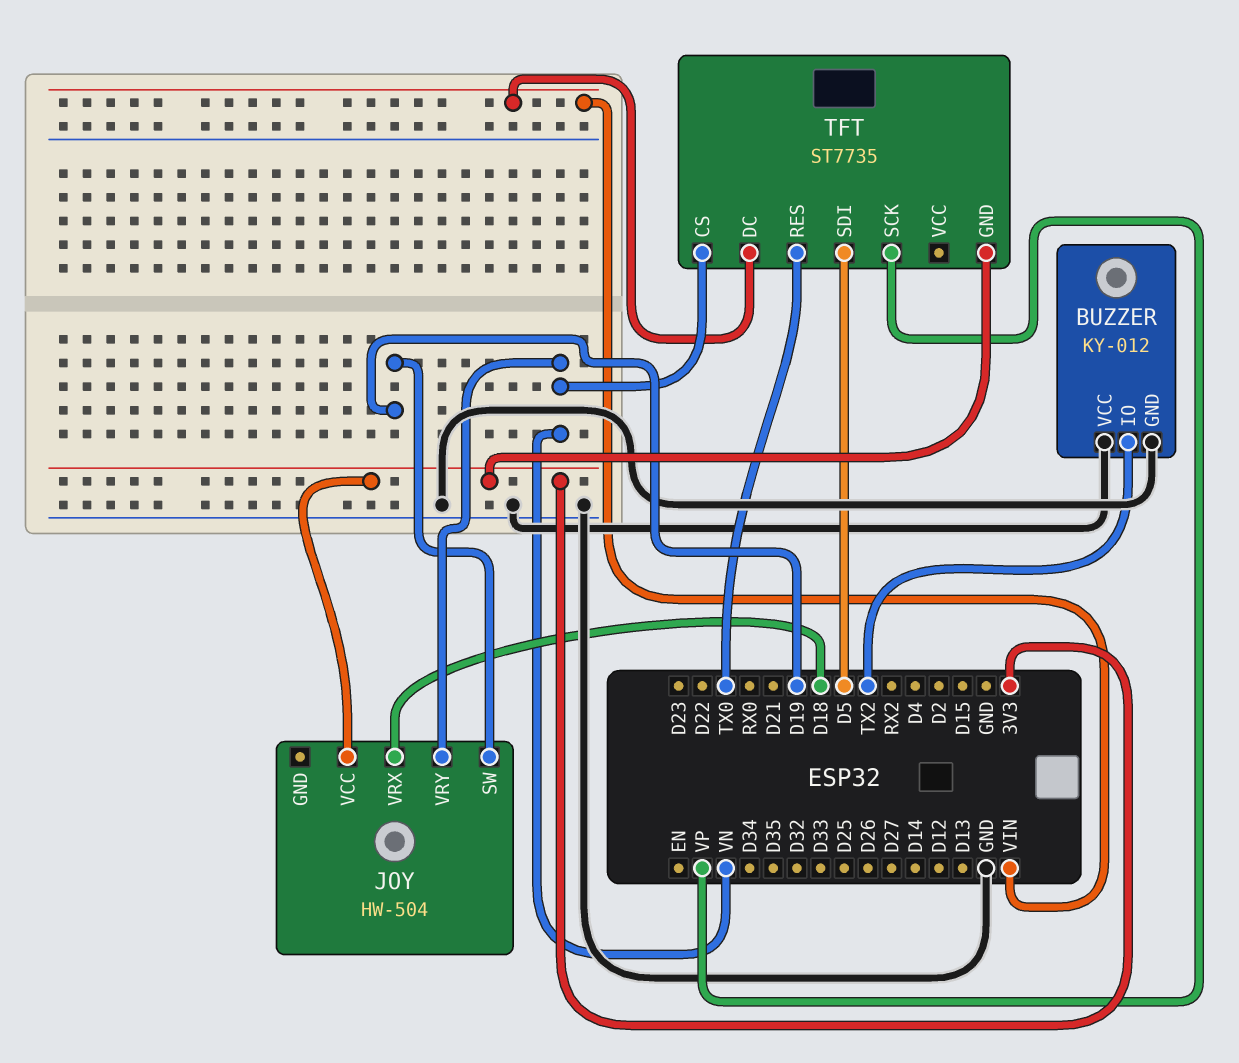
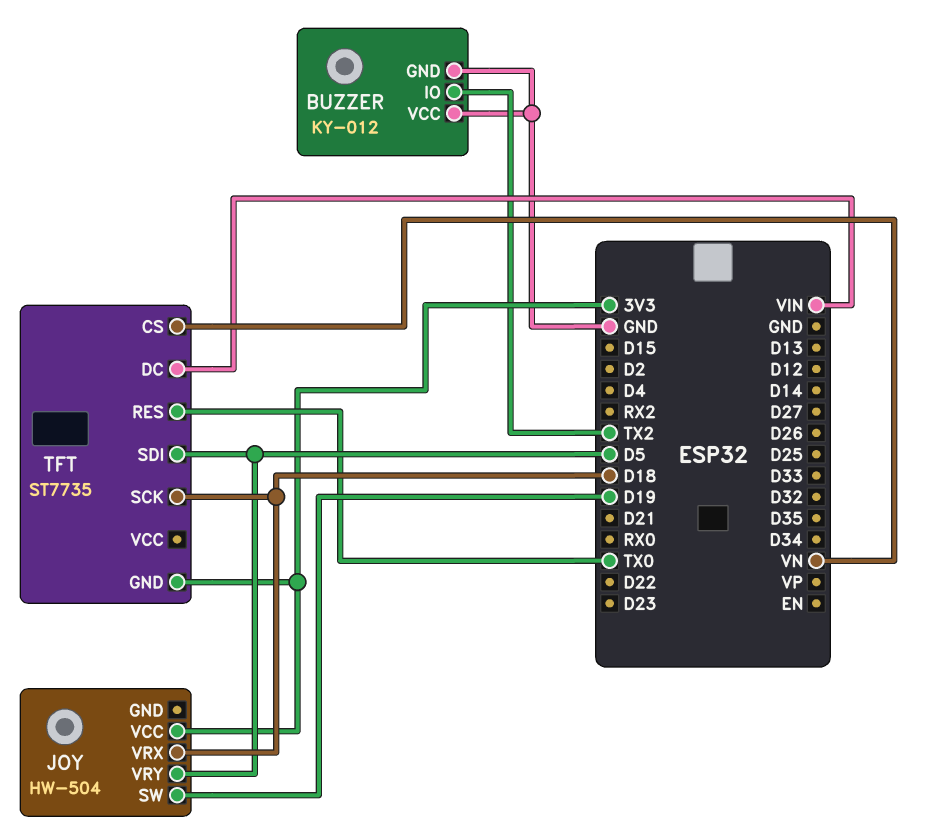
JOY pin VRY: VN -> D5
TFT pin SCK: VP -> D18

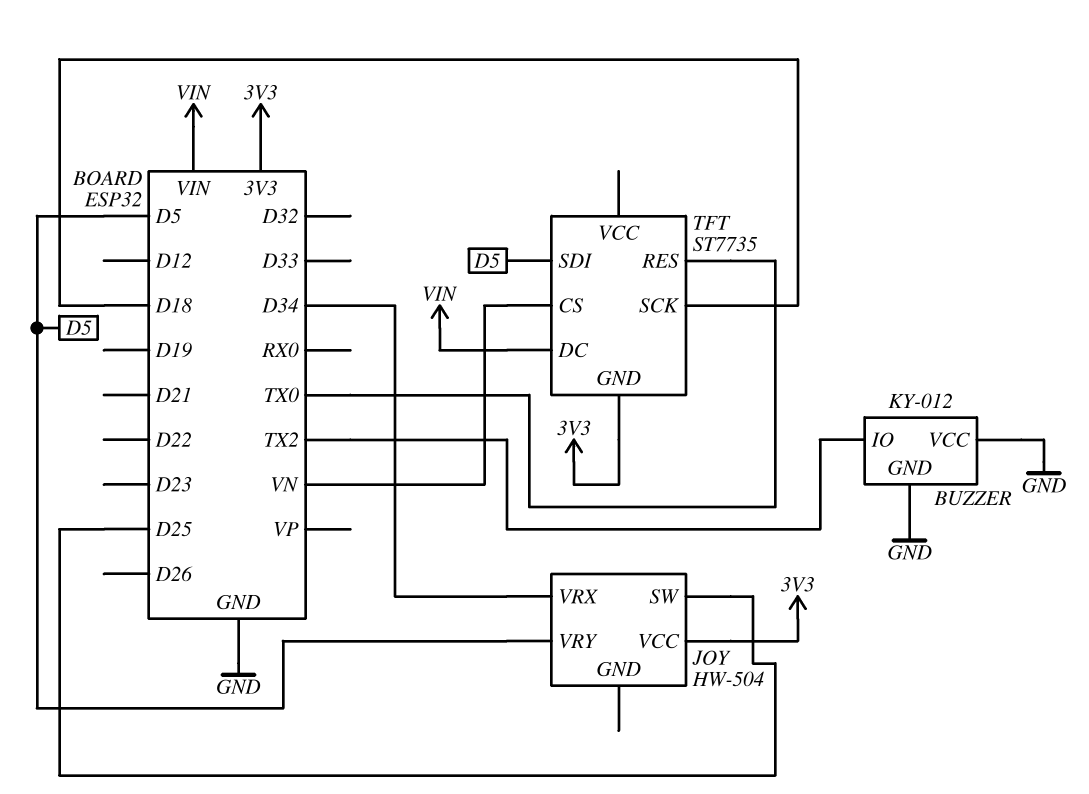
JOY pin SW: D19 -> D25
JOY pin VRX: D18 -> D34

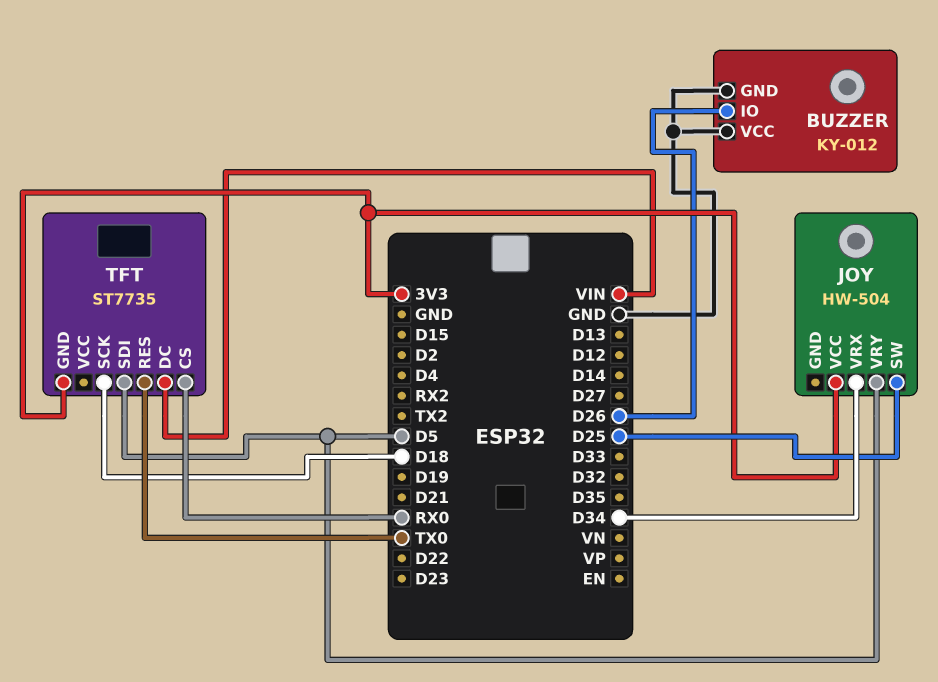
BUZZER pin IO: TX2 -> D26
TFT pin CS: VN -> RX0

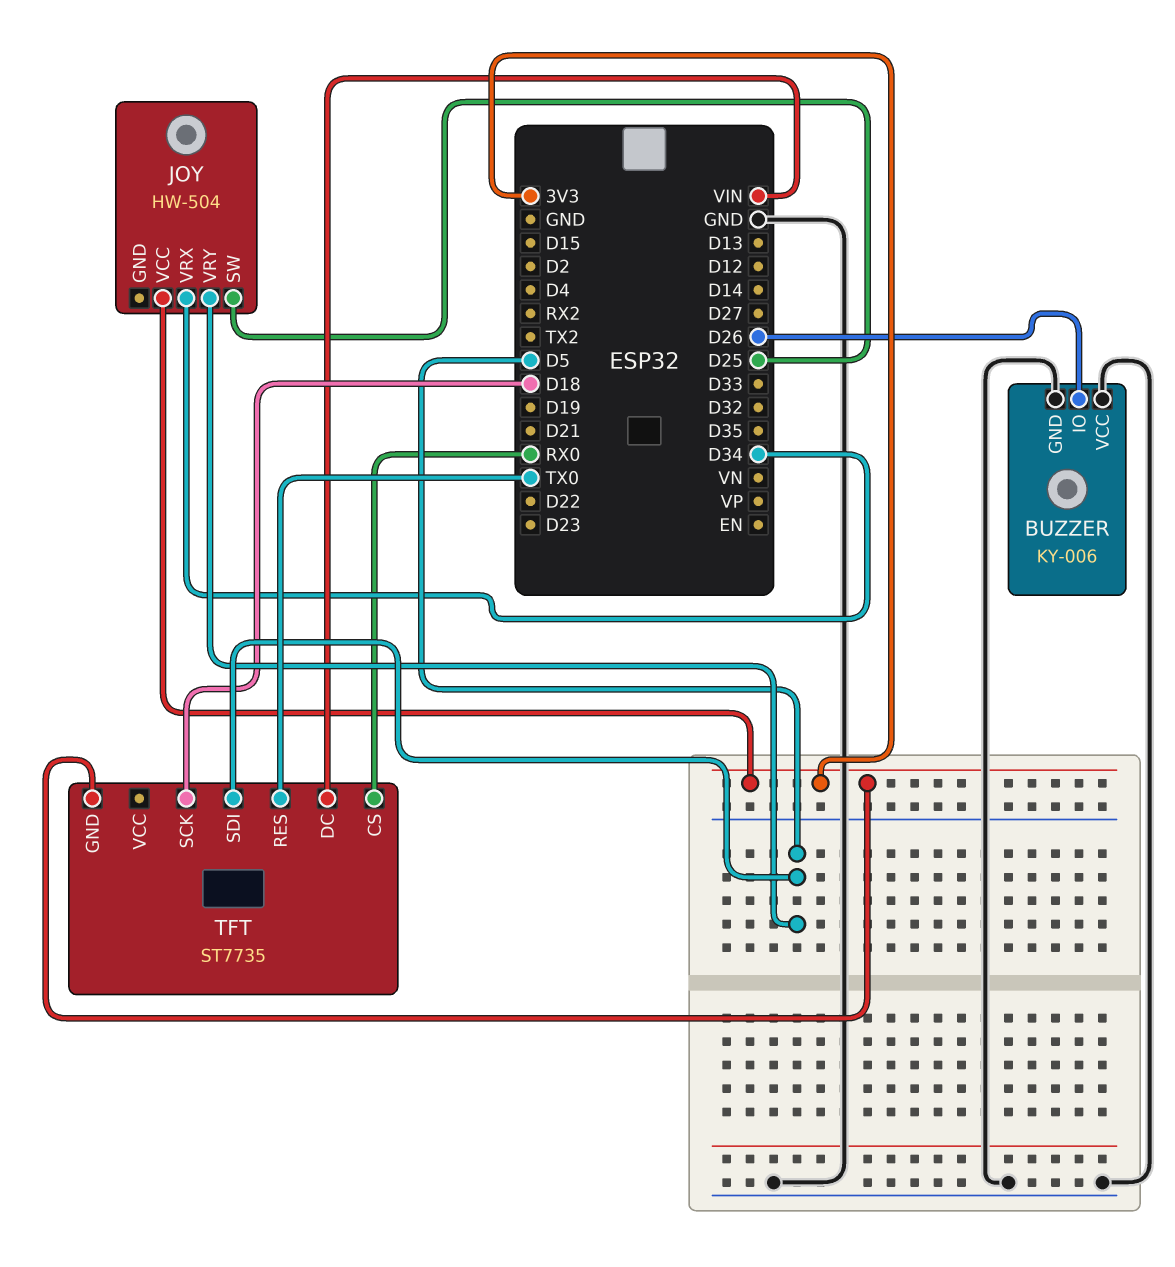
BUZZER: KY-012 -> KY-006

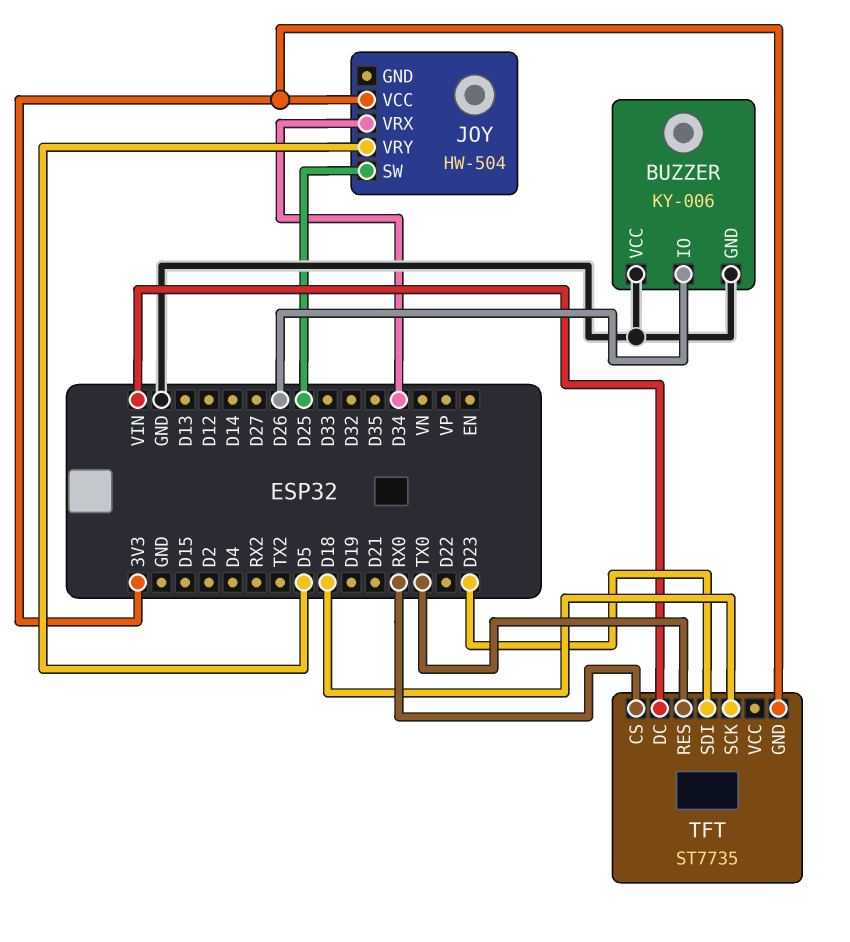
TFT pin SDI: D5 -> D23

